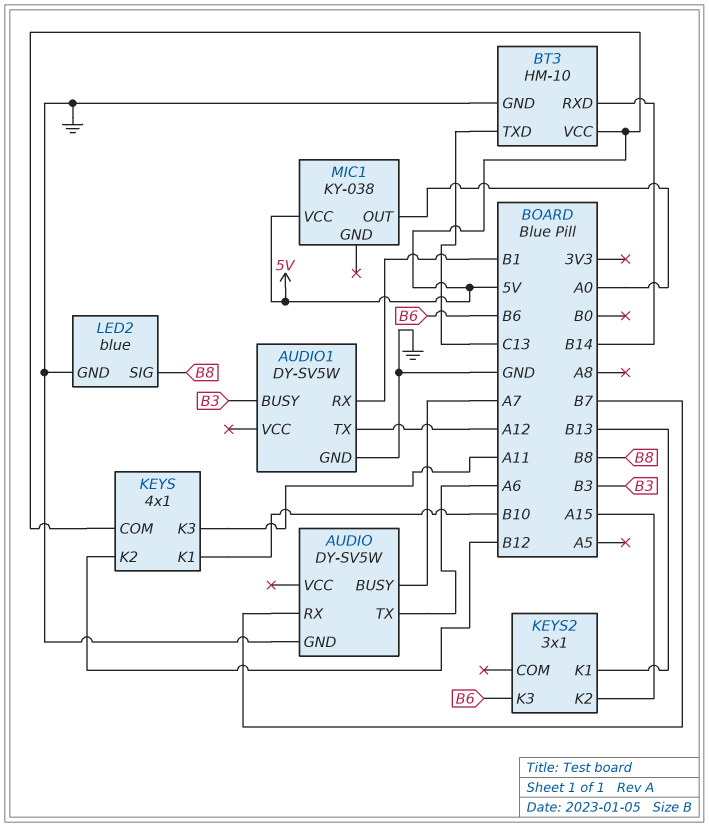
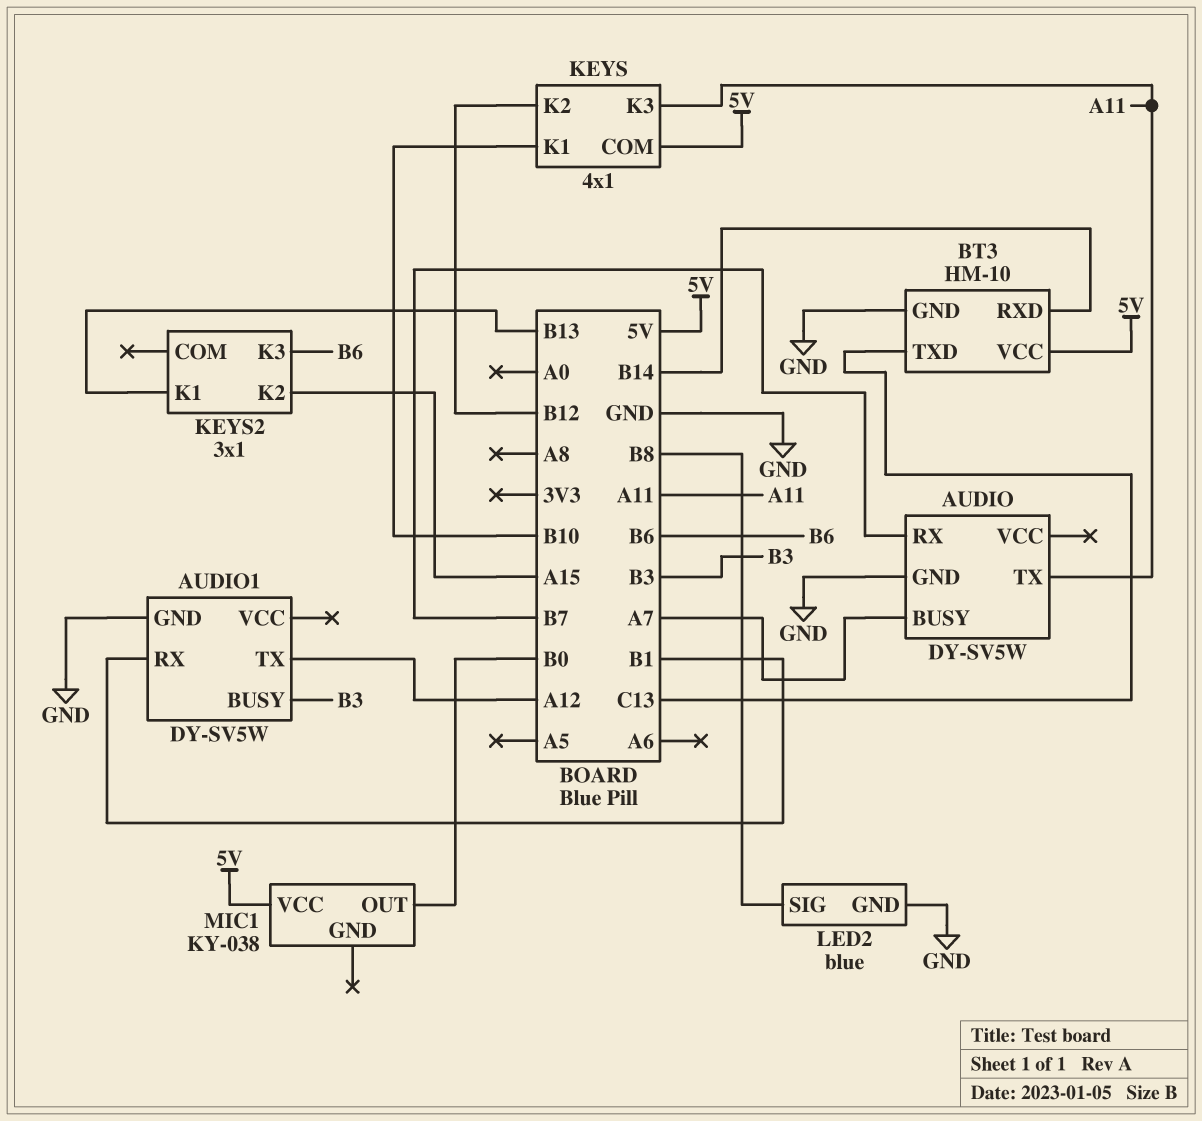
AUDIO pin TX: A6 -> A11
MIC1 pin OUT: A0 -> B0

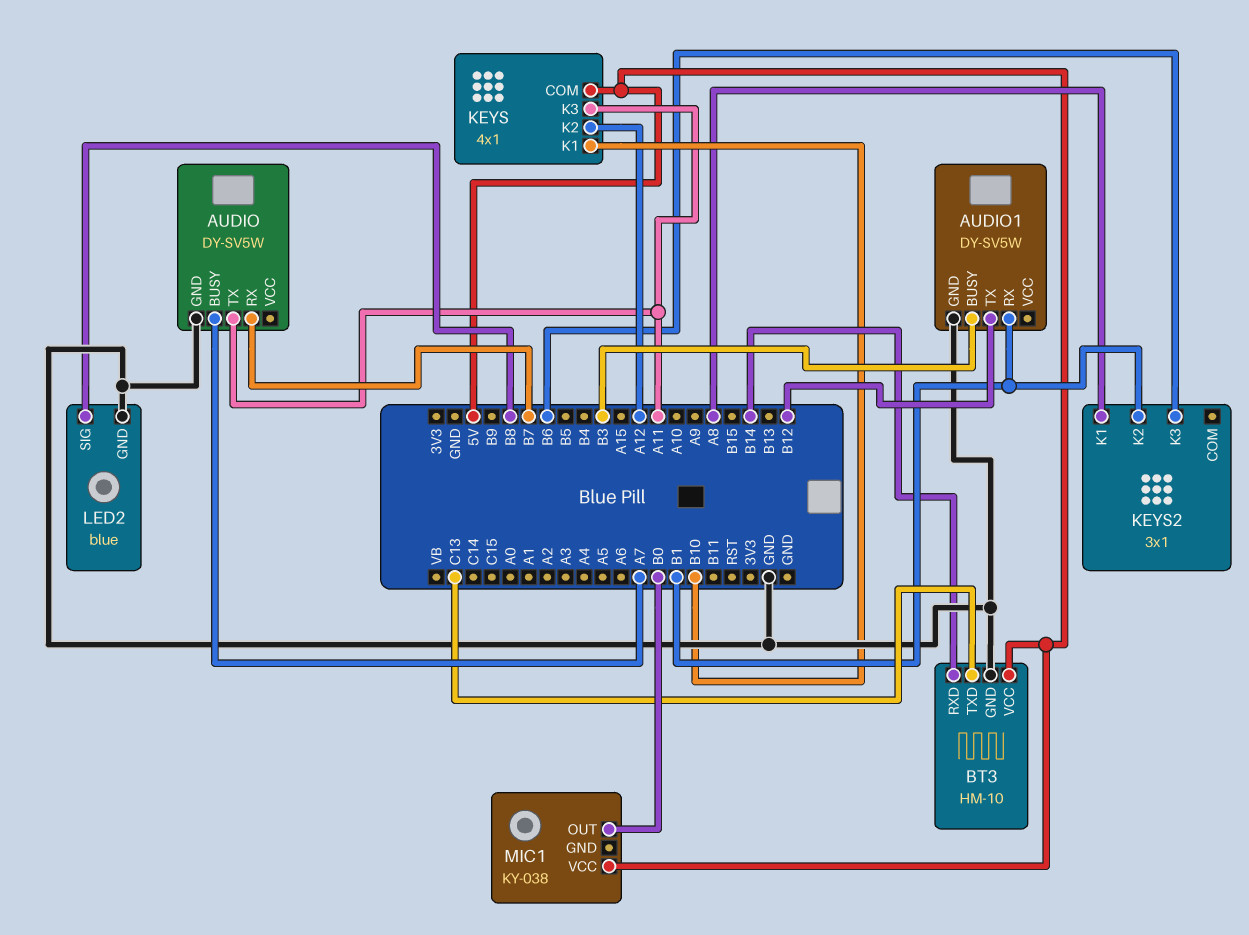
AUDIO1 pin TX: A12 -> B12
KEYS pin K2: B12 -> A12
KEYS2 pin K1: B13 -> A8
KEYS2 pin K2: A15 -> B1

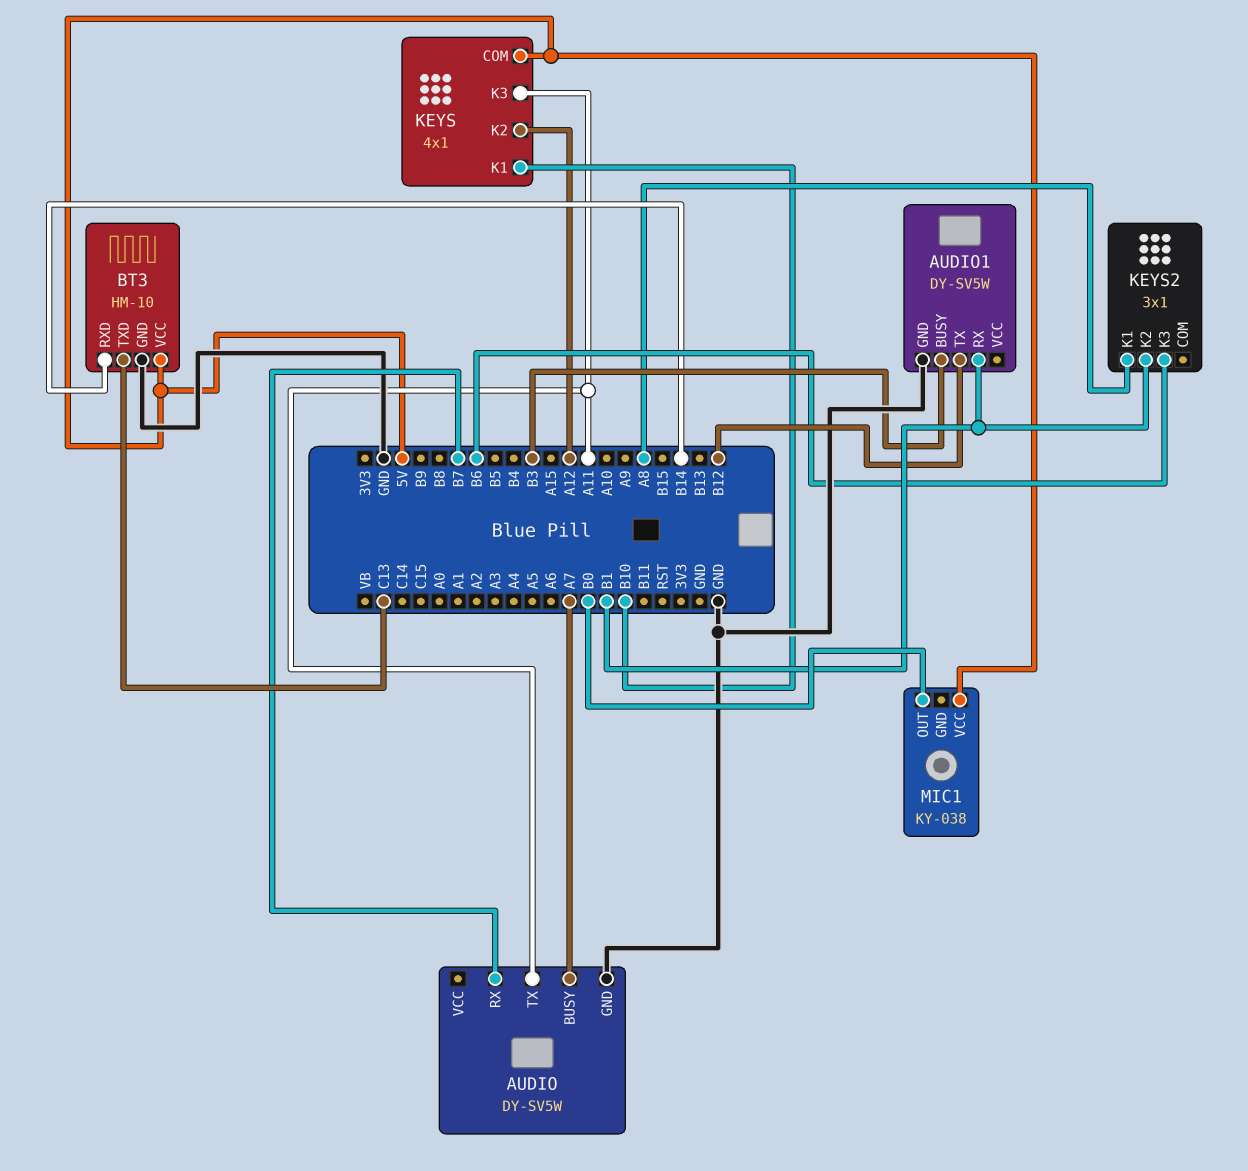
LED2: blue -> none
LED2 pin GND: GND -> none
LED2 pin SIG: B8 -> none

